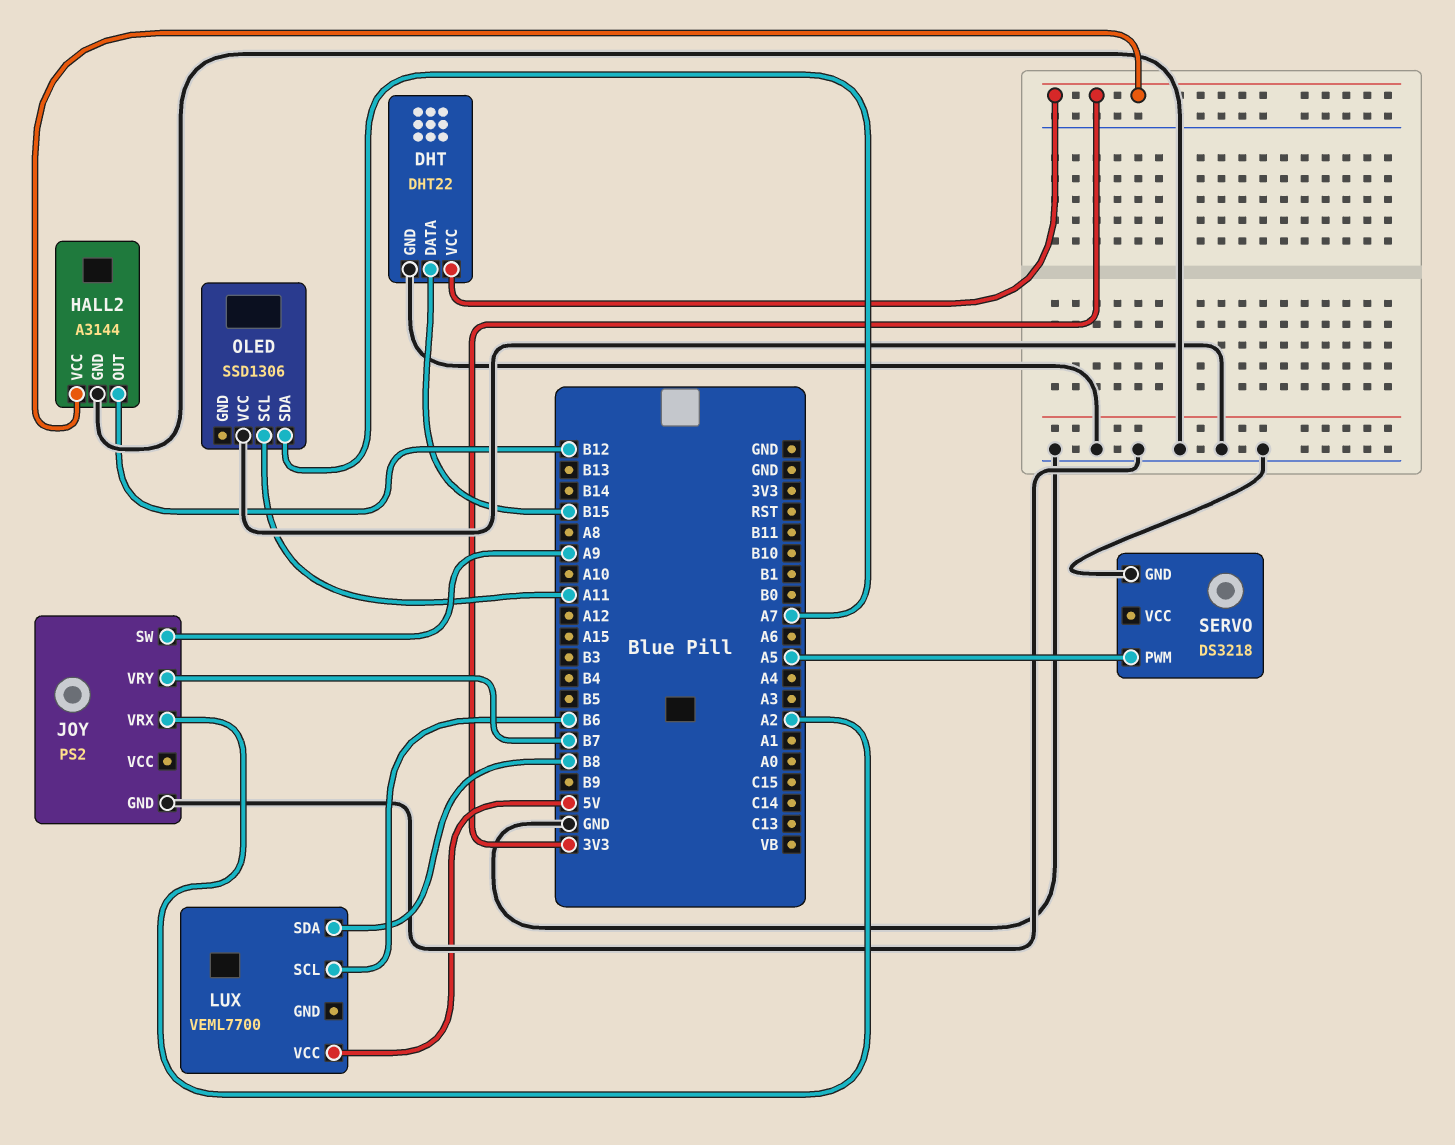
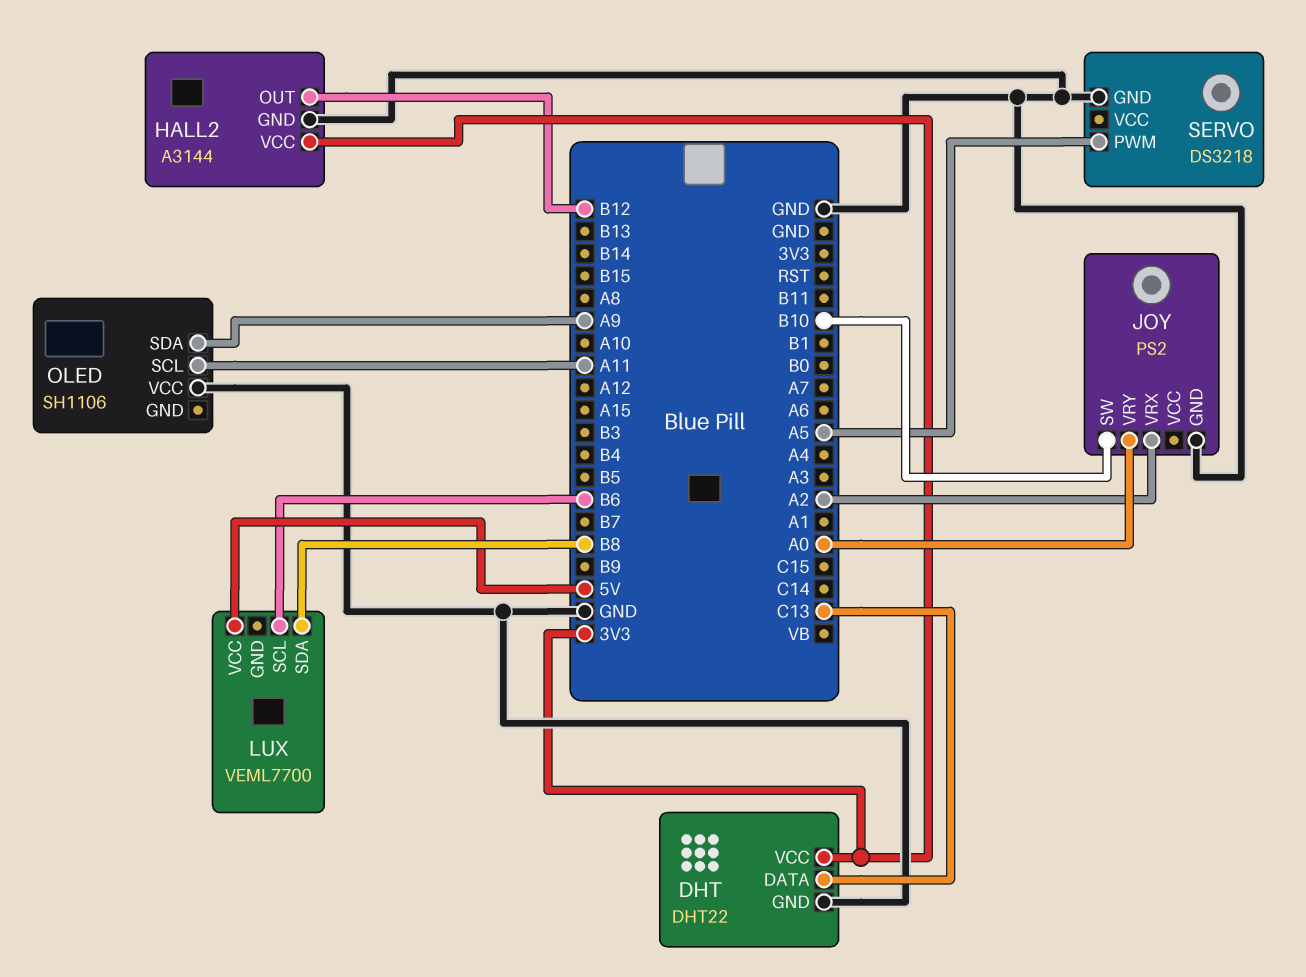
DHT pin DATA: B15 -> C13
JOY pin SW: A9 -> B10
JOY pin VRY: B7 -> A0
OLED: SSD1306 -> SH1106
OLED pin SDA: A7 -> A9

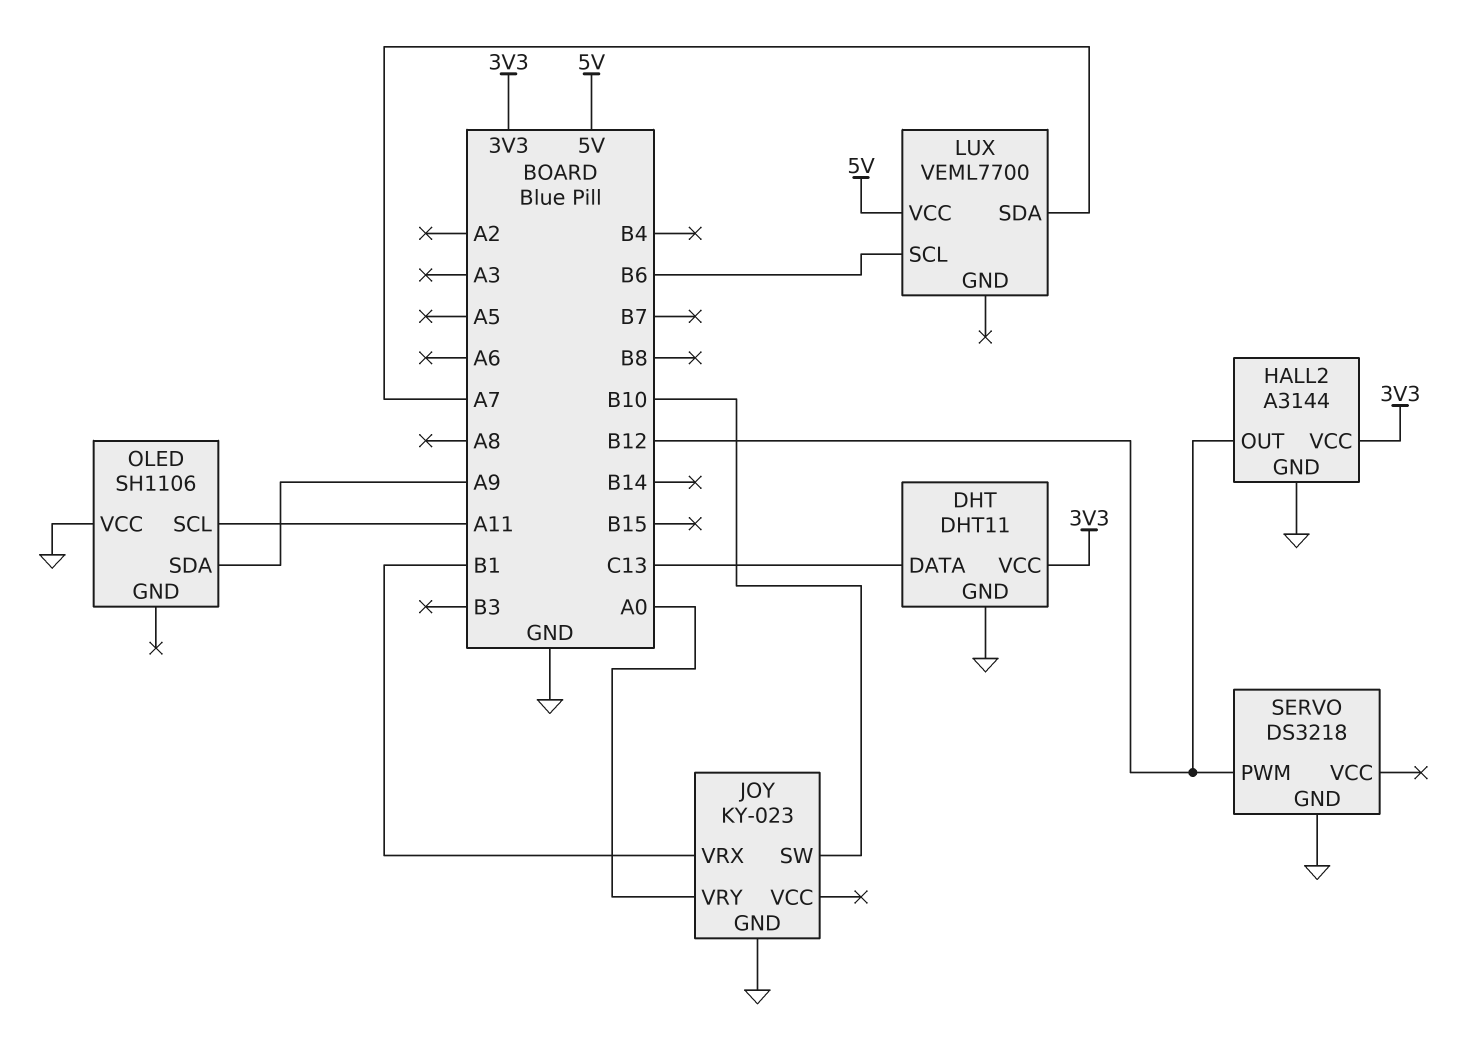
DHT: DHT22 -> DHT11
JOY: PS2 -> KY-023
JOY pin VRX: A2 -> B1
LUX pin SDA: B8 -> A7
SERVO pin PWM: A5 -> B12

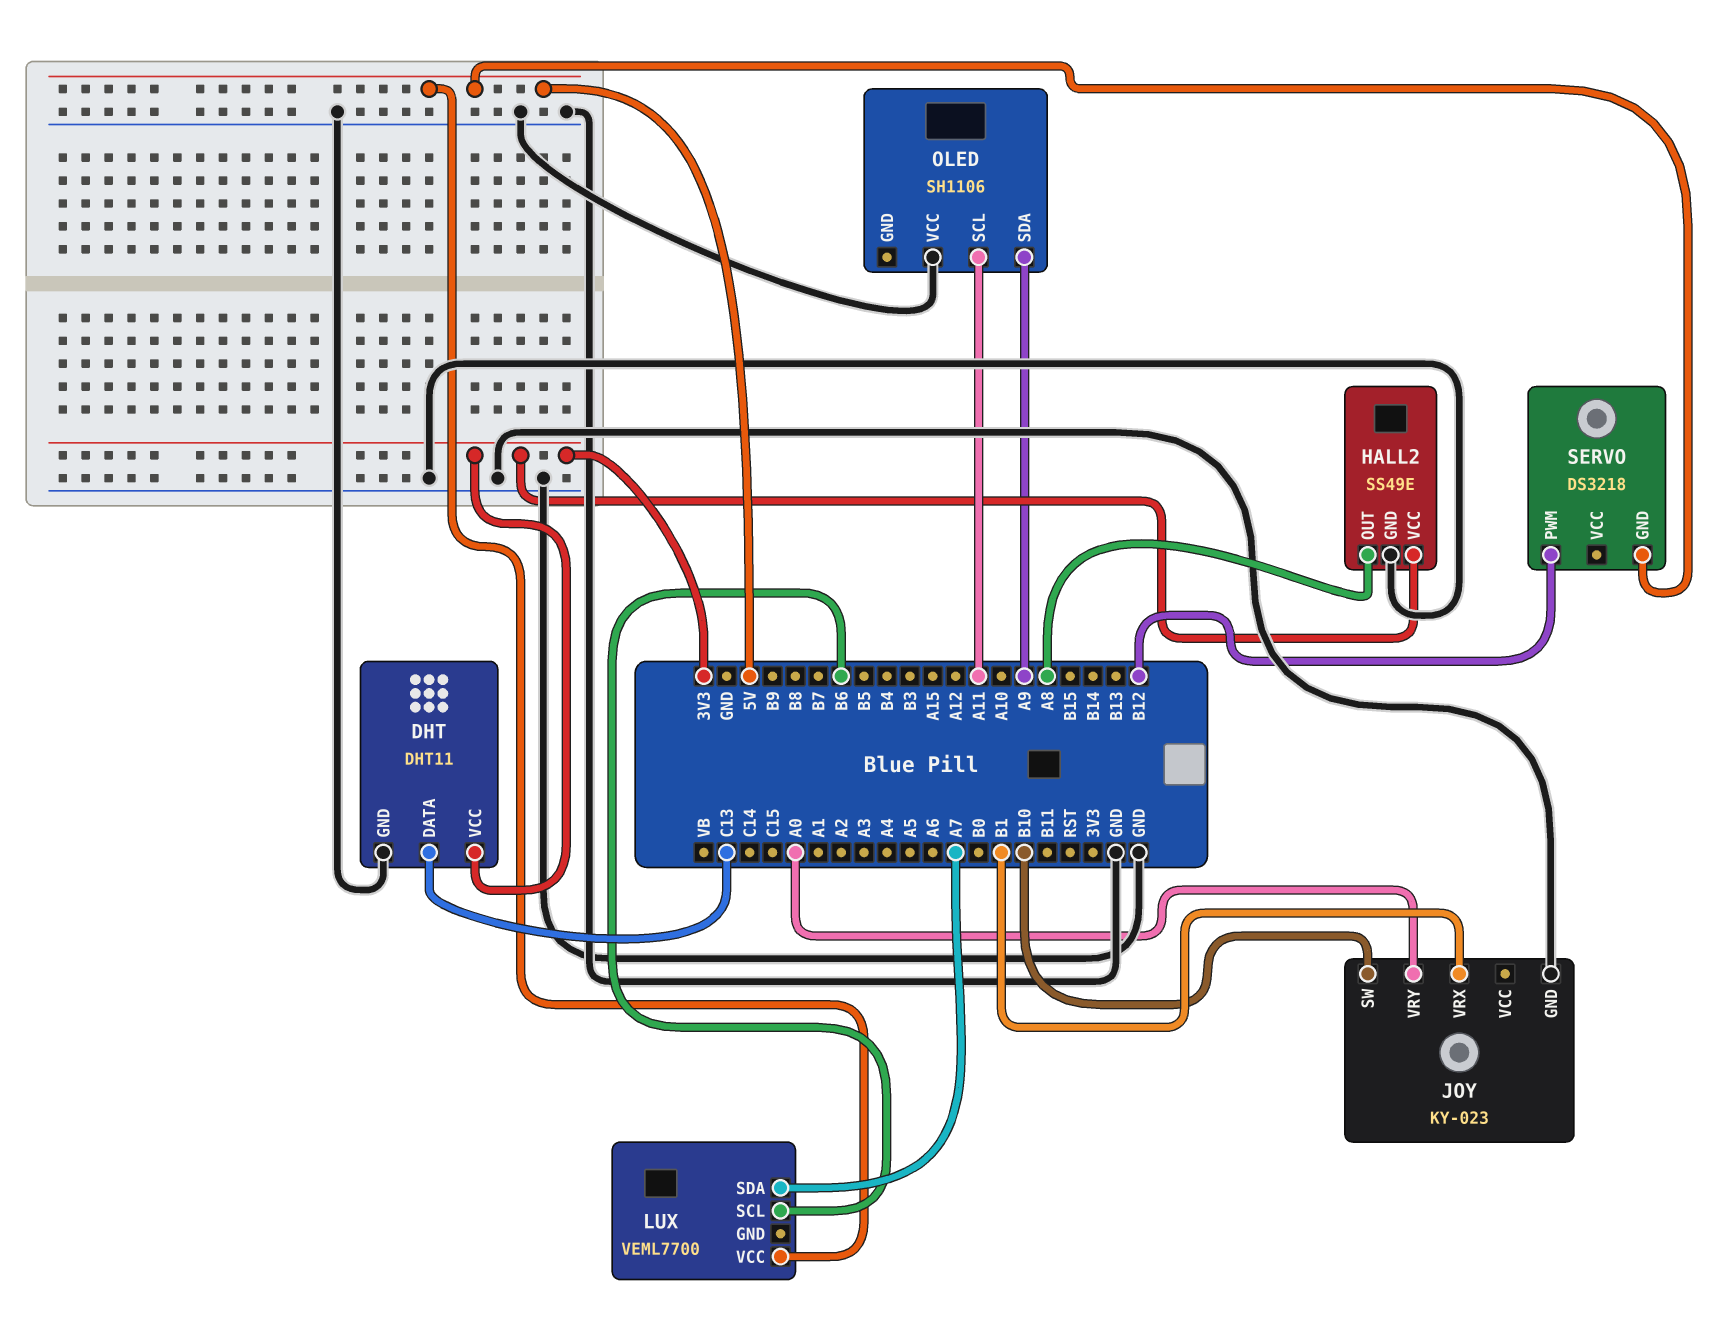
HALL2: A3144 -> SS49E
HALL2 pin OUT: B12 -> A8
SERVO pin GND: GND -> 5V

